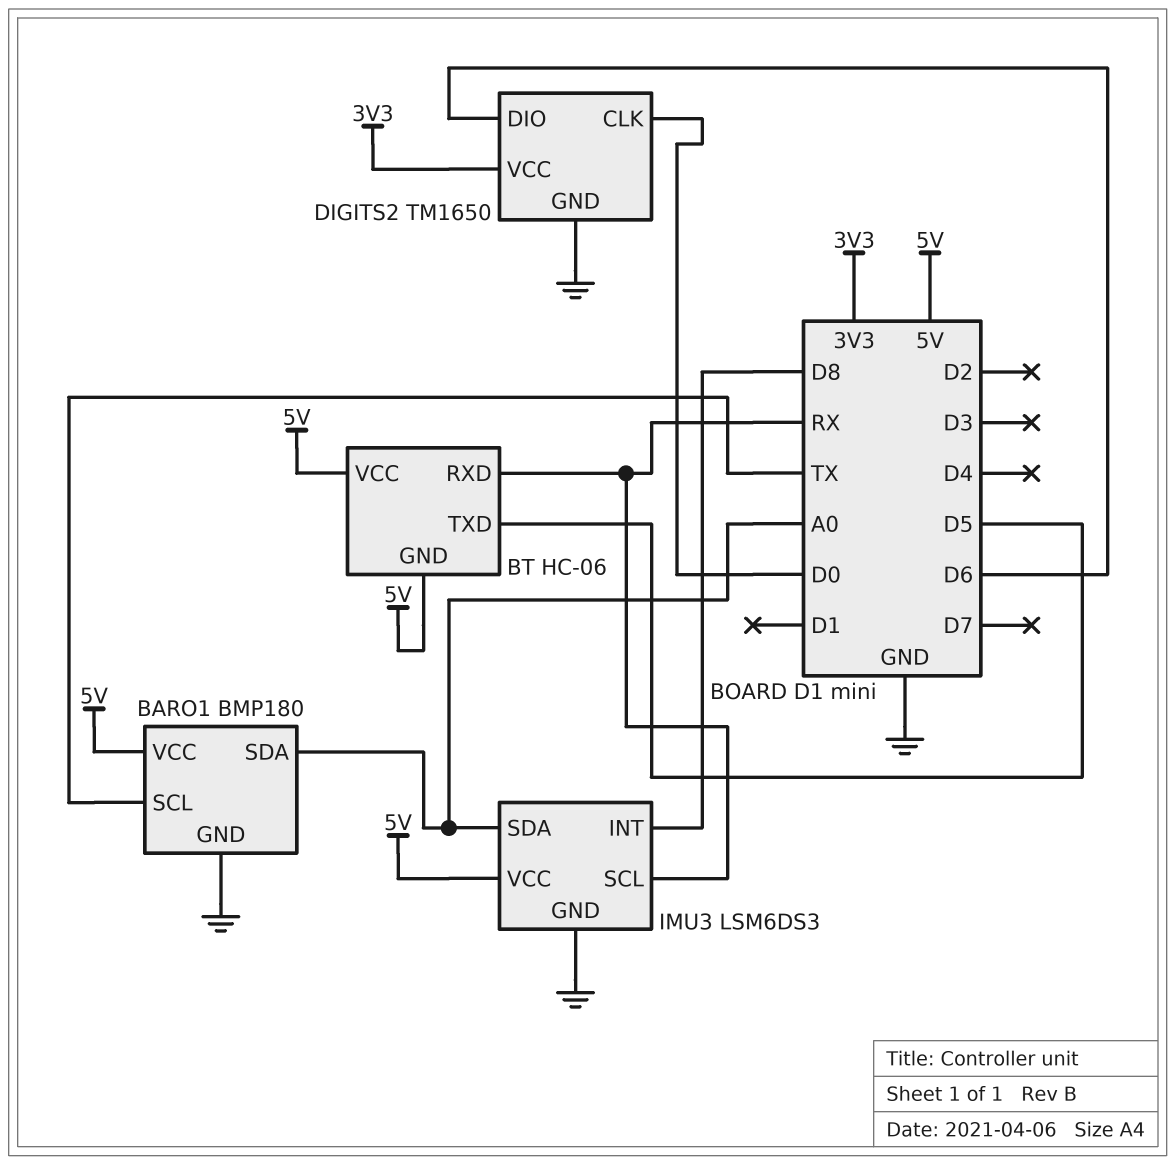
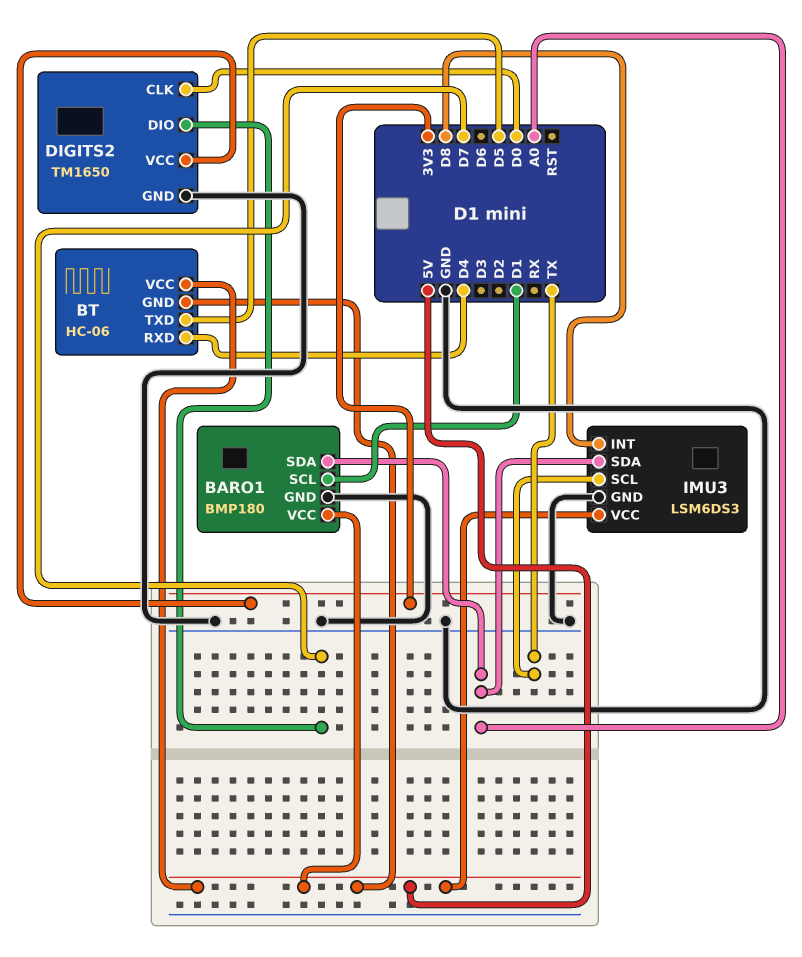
BARO1 pin SCL: TX -> D1
BT pin RXD: RX -> D4
DIGITS2 pin DIO: D6 -> D7
IMU3 pin SCL: RX -> TX

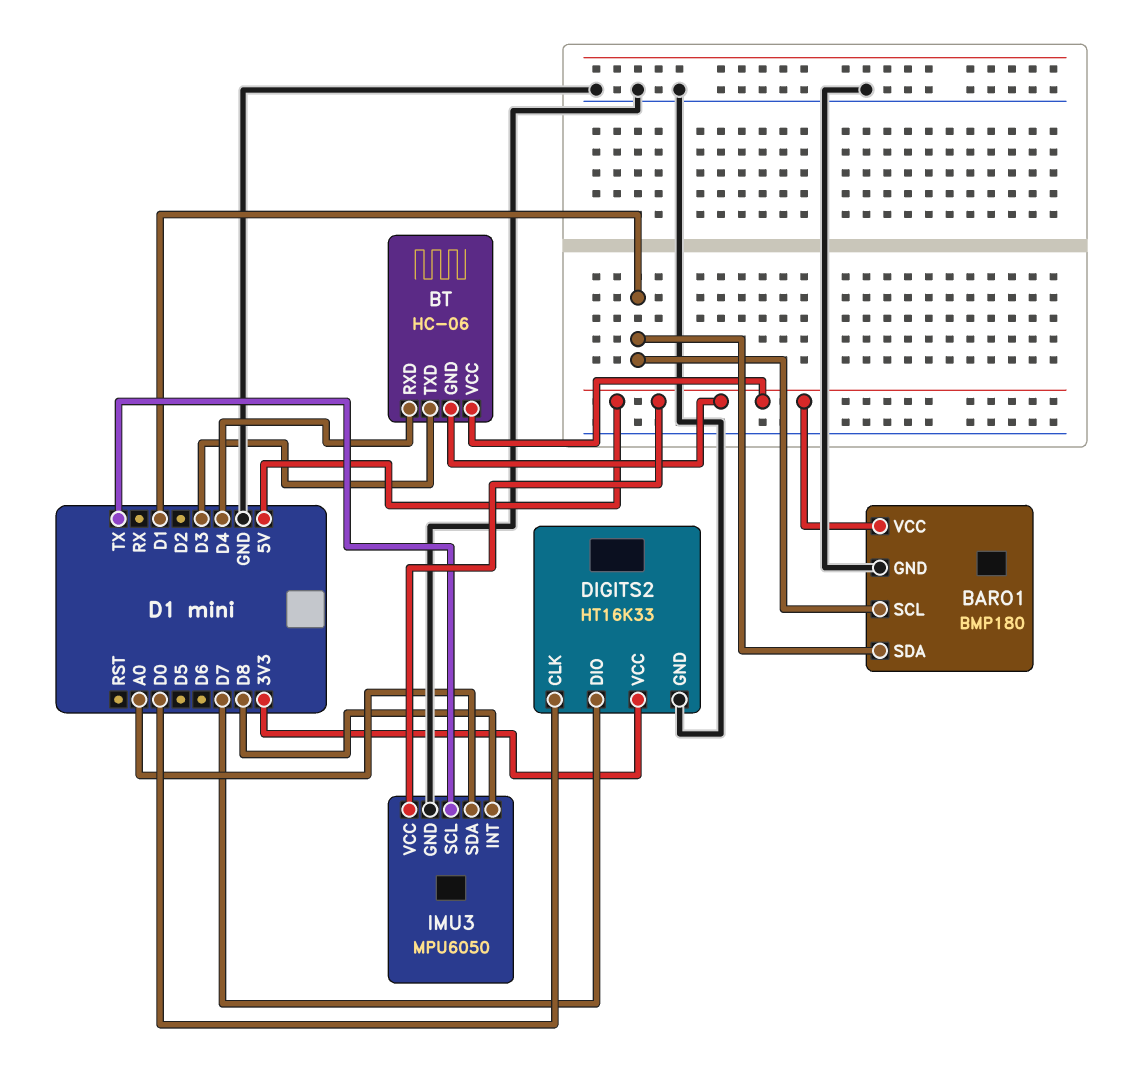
BARO1 pin SDA: A0 -> D1
BT pin TXD: D5 -> D3
DIGITS2: TM1650 -> HT16K33
IMU3: LSM6DS3 -> MPU6050

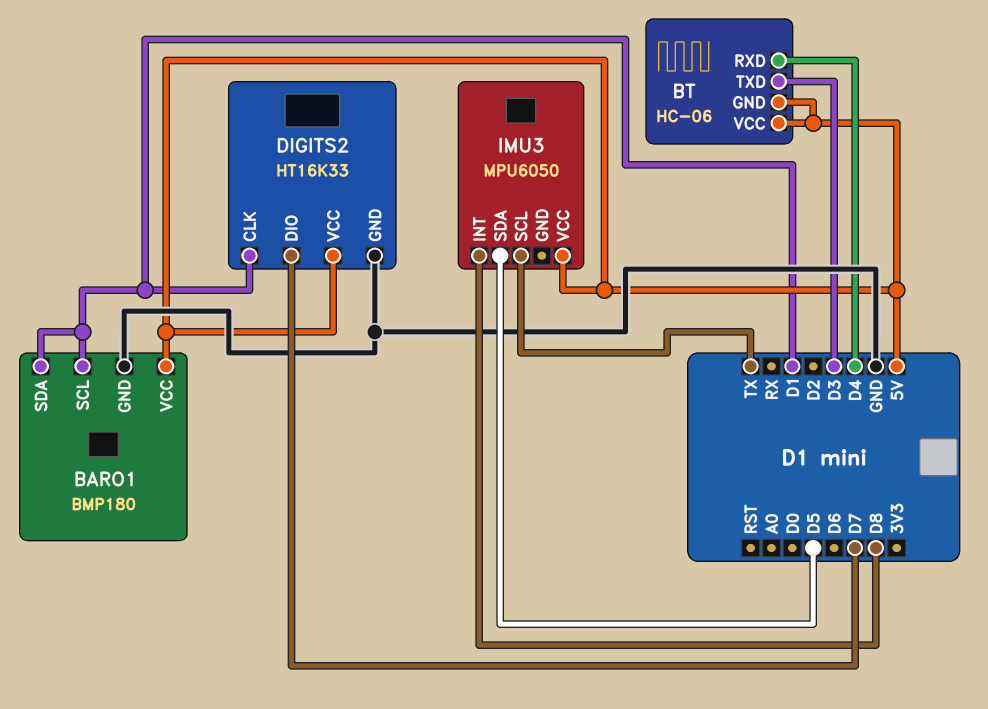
DIGITS2 pin CLK: D0 -> D1
DIGITS2 pin VCC: 3V3 -> 5V
IMU3 pin GND: GND -> none
IMU3 pin SDA: A0 -> D5

